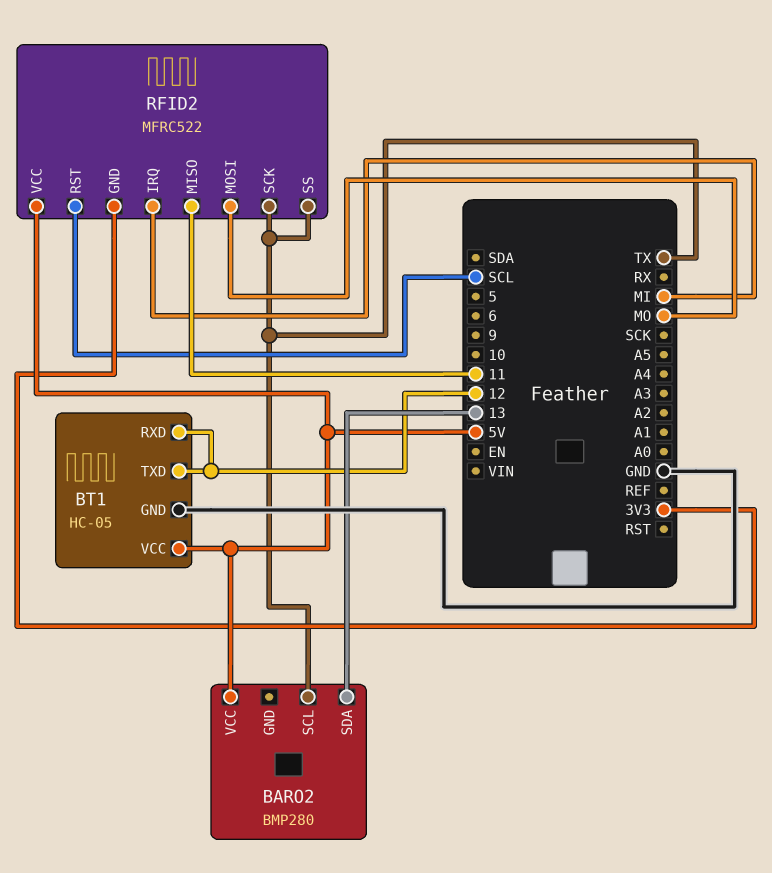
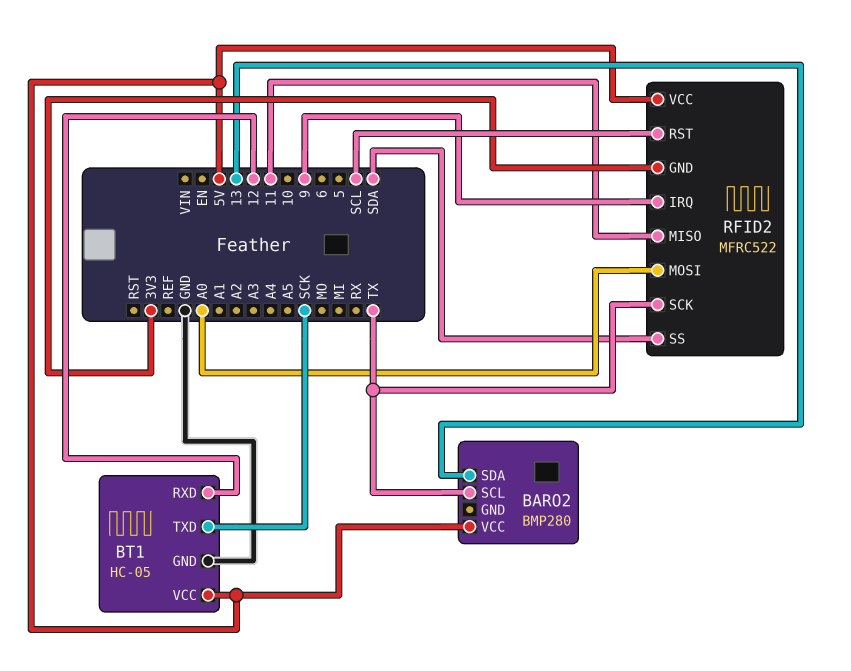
BT1 pin TXD: 12 -> SCK
RFID2 pin IRQ: MI -> 9
RFID2 pin MOSI: MO -> A0
RFID2 pin SS: TX -> SDA

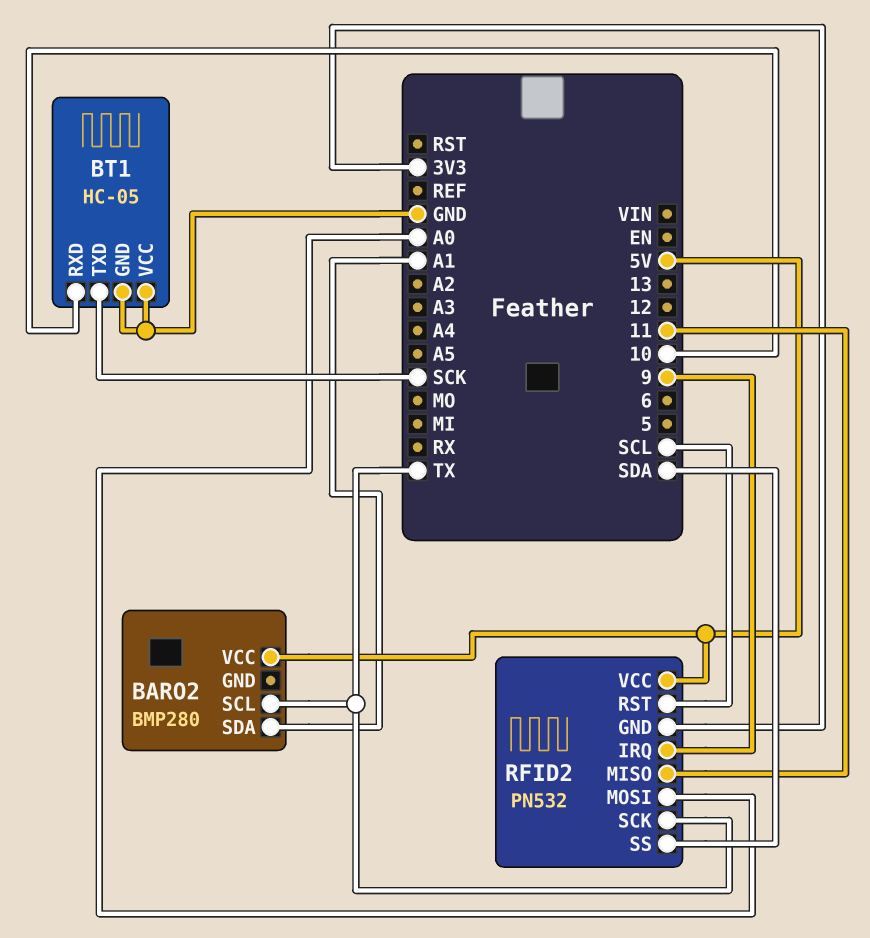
BARO2 pin SDA: 13 -> A1
BT1 pin RXD: 12 -> 10
BT1 pin VCC: 5V -> GND
RFID2: MFRC522 -> PN532

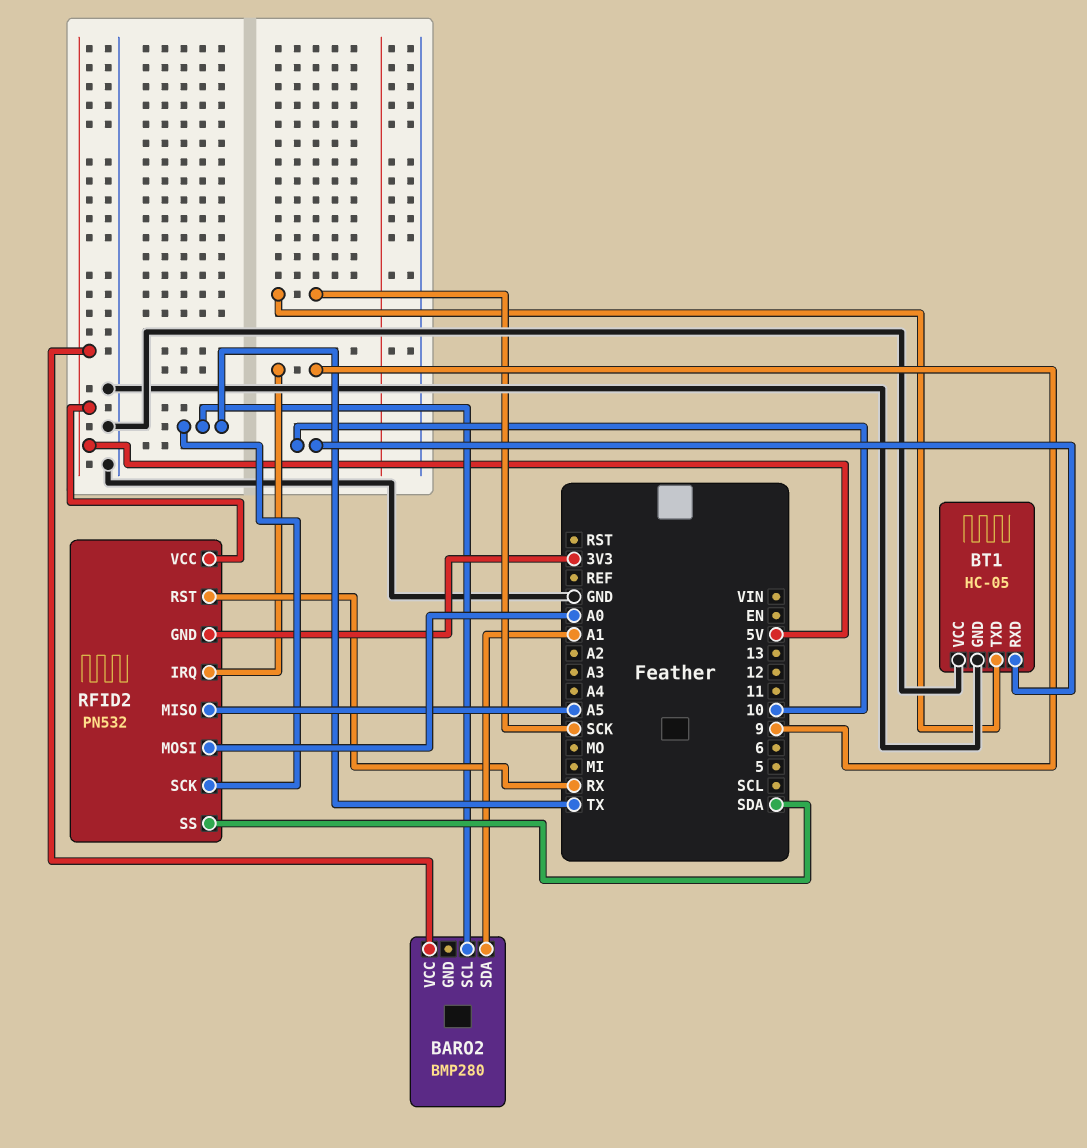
RFID2 pin MISO: 11 -> A5
RFID2 pin RST: SCL -> RX

